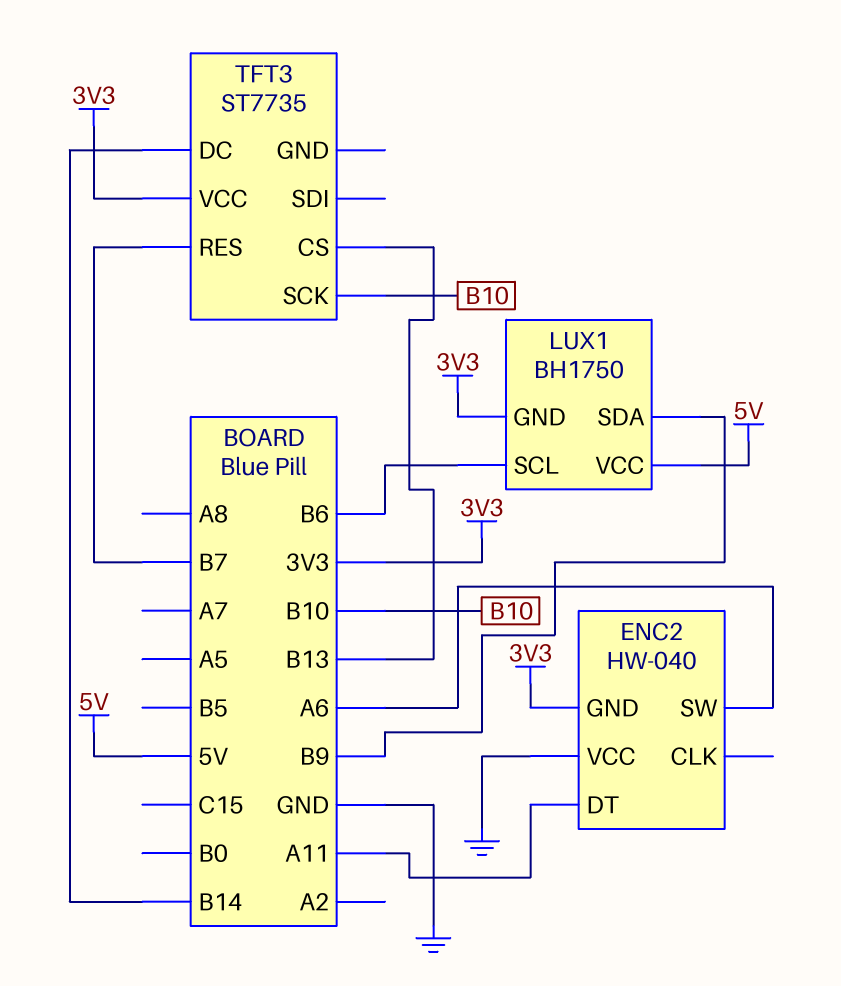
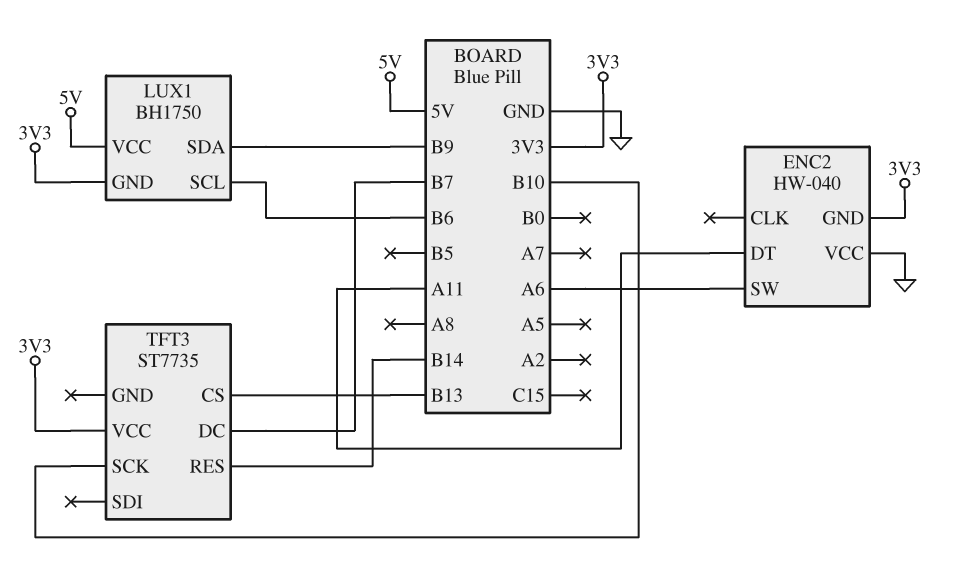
TFT3 pin DC: B14 -> B7
TFT3 pin RES: B7 -> B14

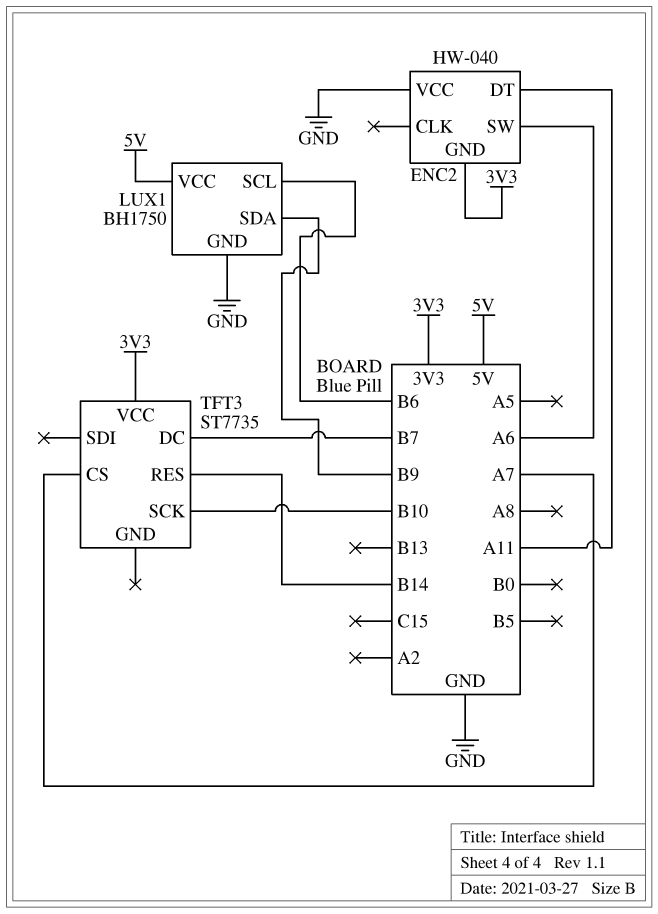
LUX1 pin GND: 3V3 -> GND
TFT3 pin CS: B13 -> A7

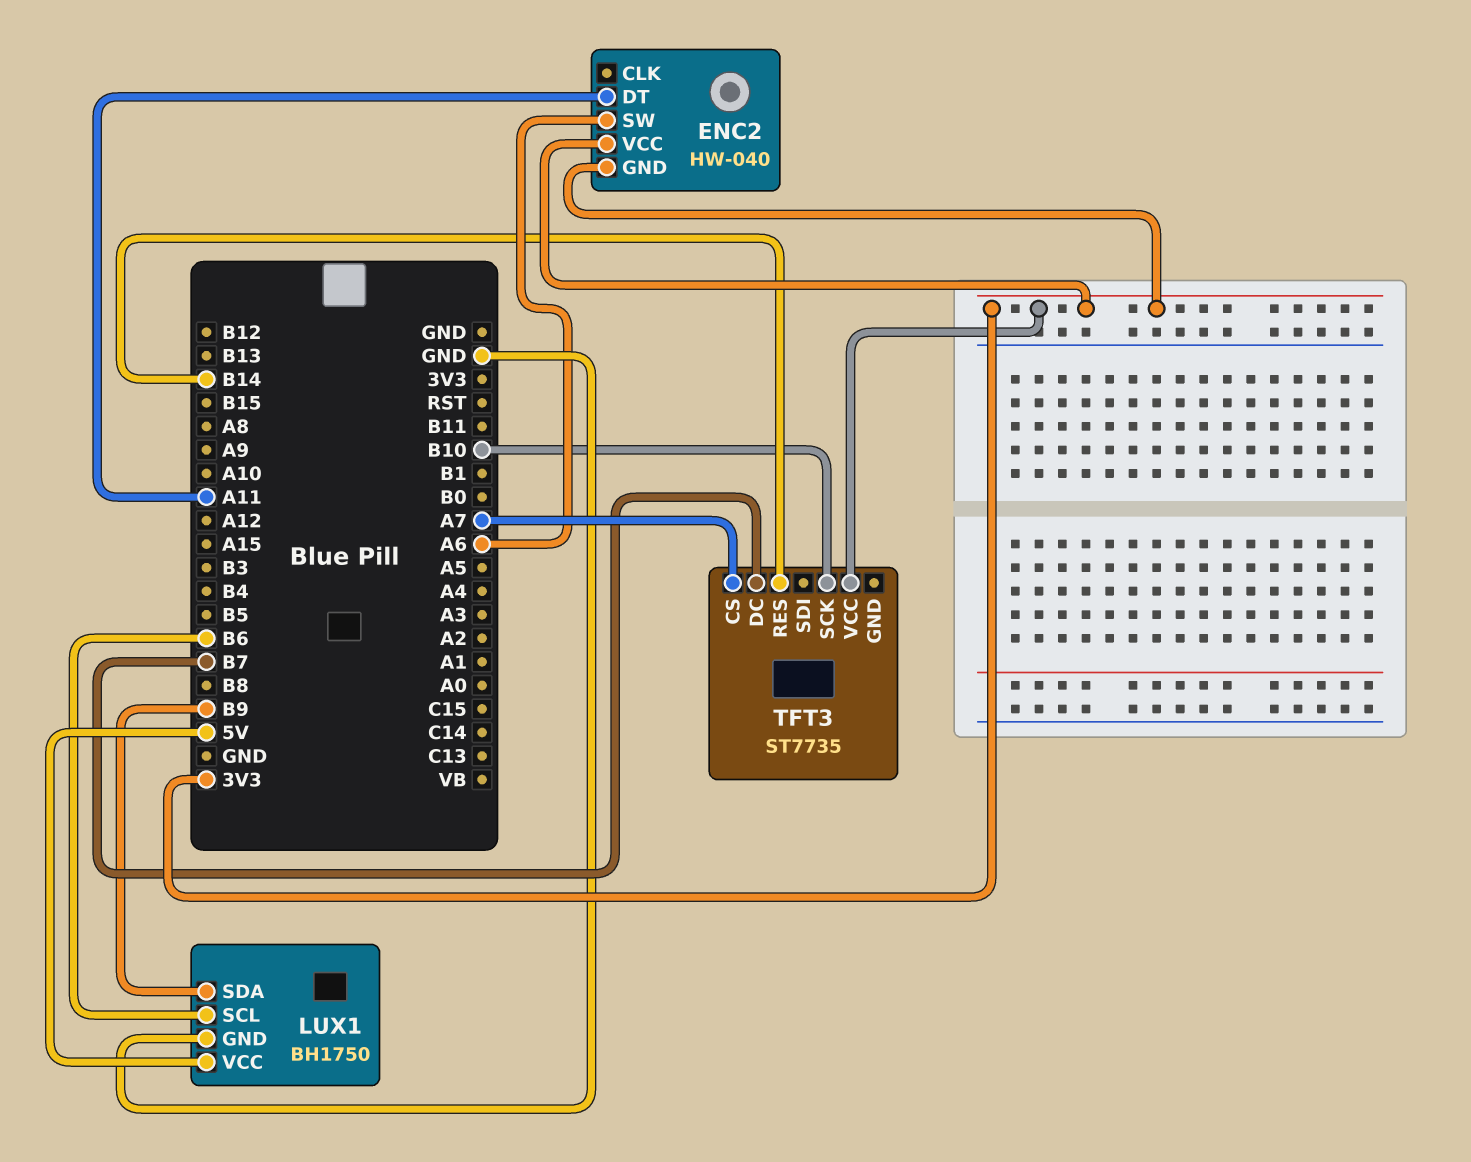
ENC2 pin VCC: GND -> 3V3

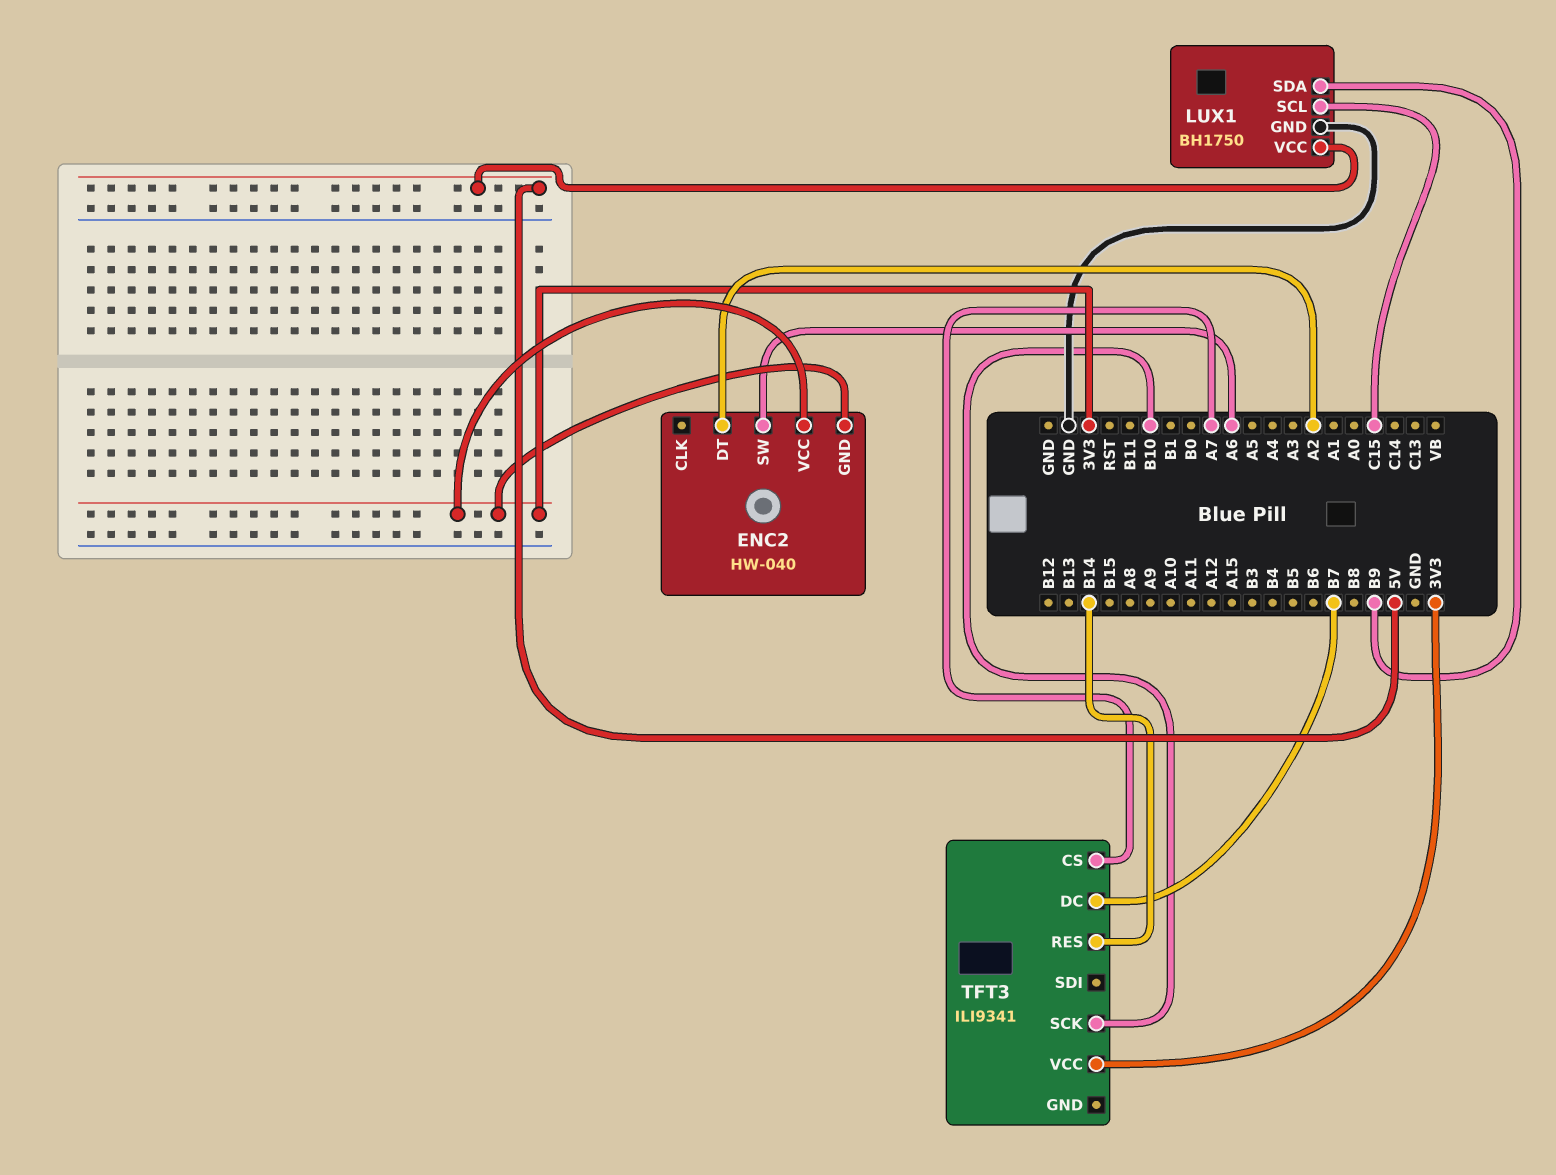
ENC2 pin DT: A11 -> A2
LUX1 pin SCL: B6 -> C15
TFT3: ST7735 -> ILI9341

